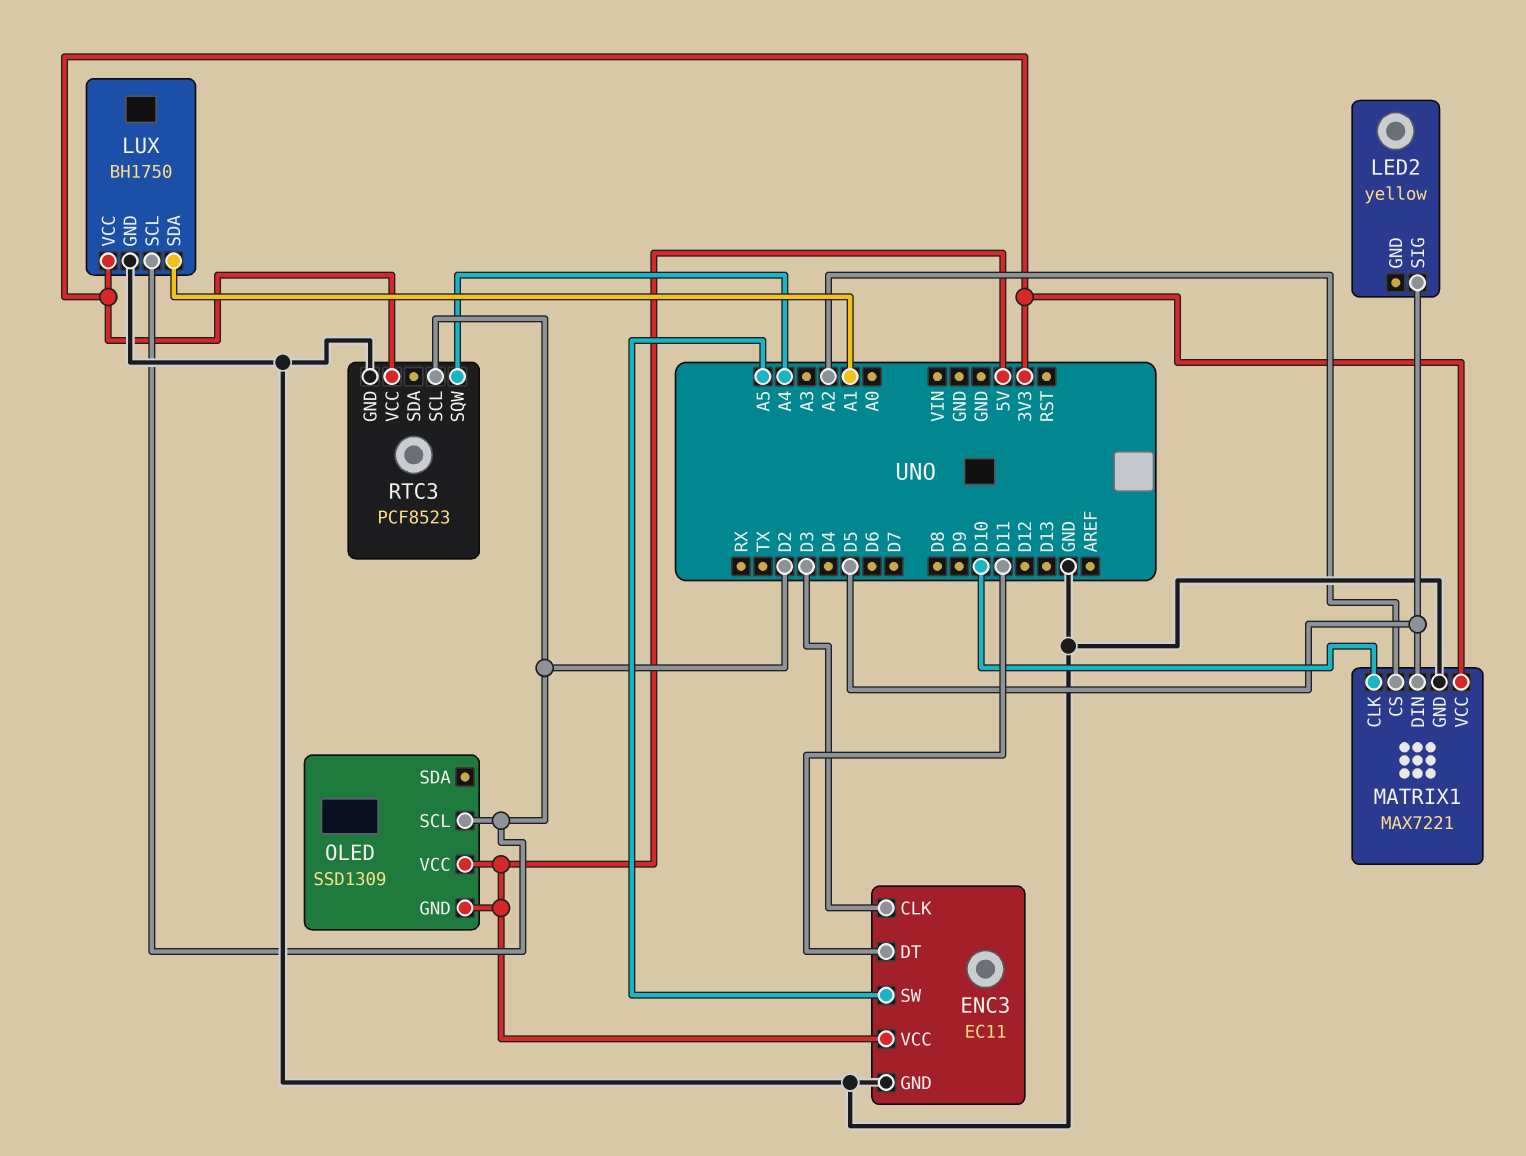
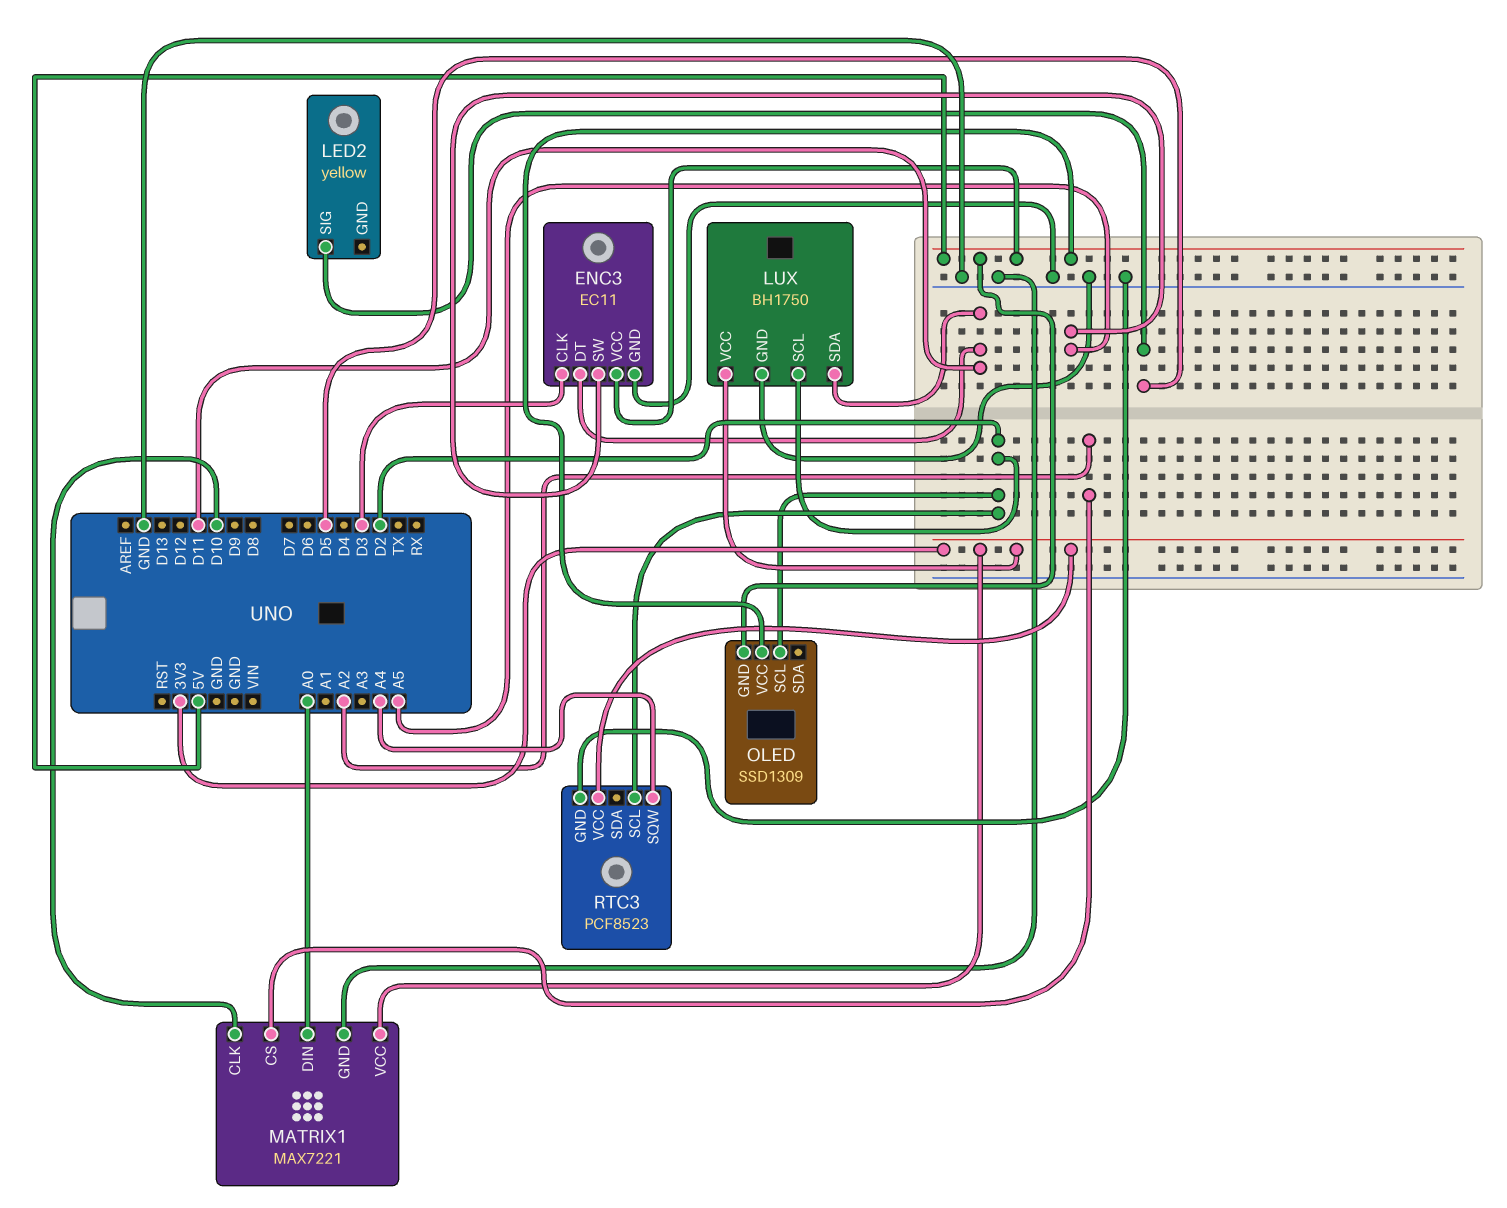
LUX pin SDA: A1 -> D11
MATRIX1 pin DIN: D5 -> A0

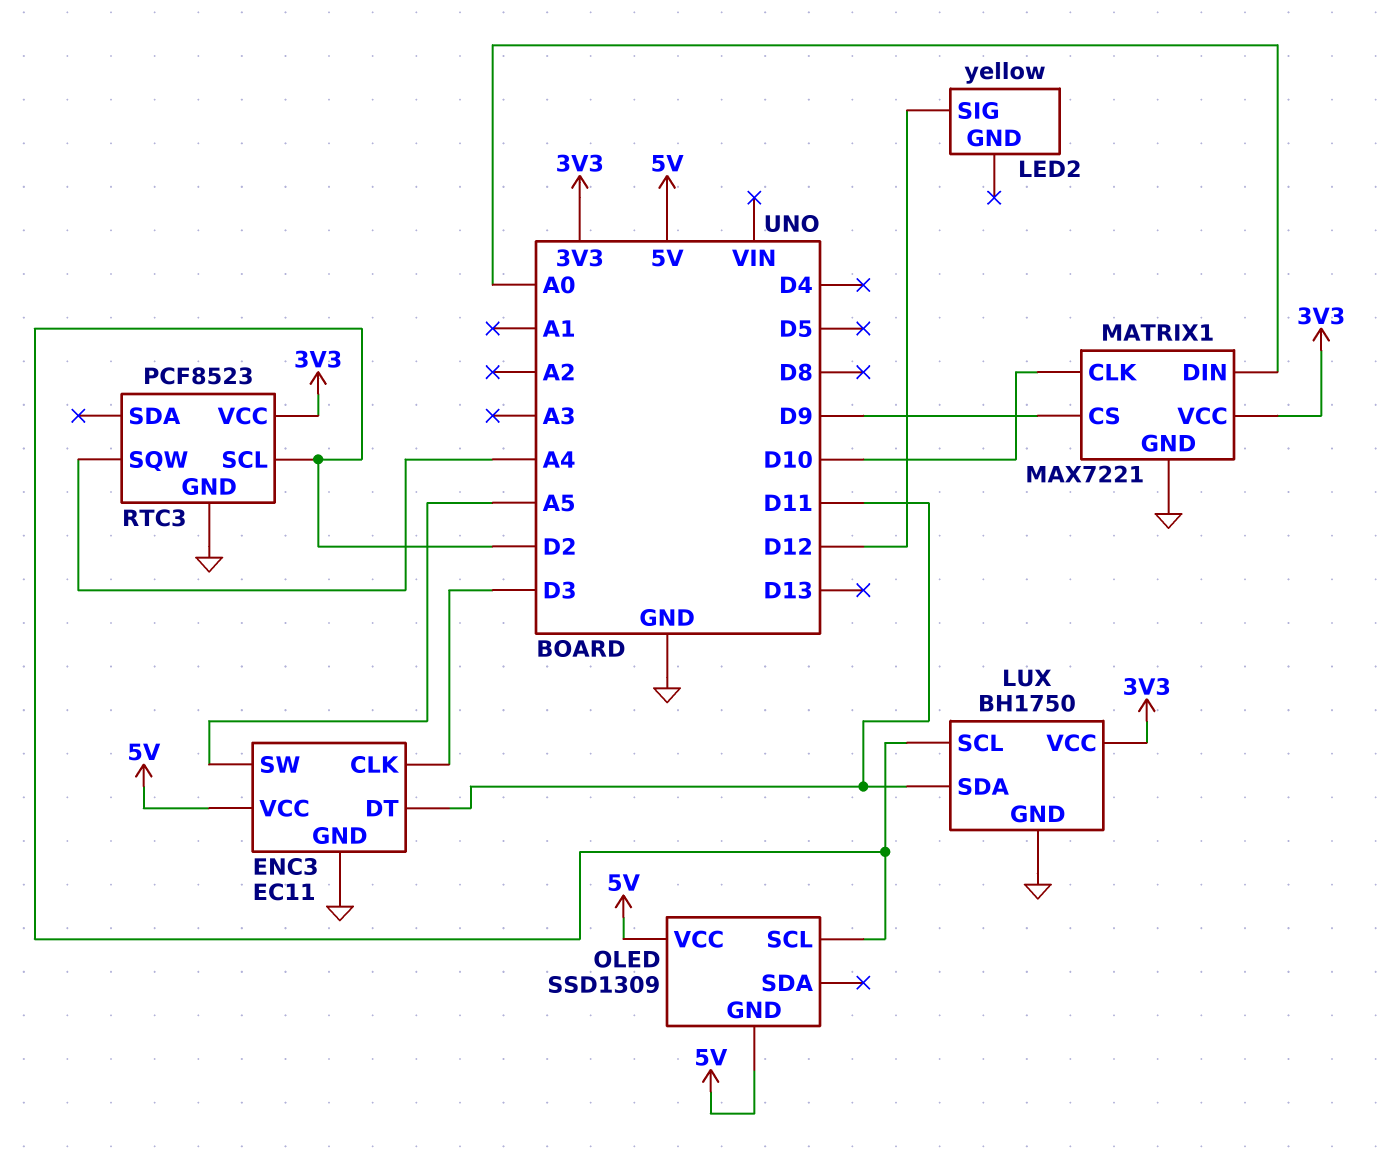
LED2 pin SIG: D5 -> D12
MATRIX1 pin CS: A2 -> D9

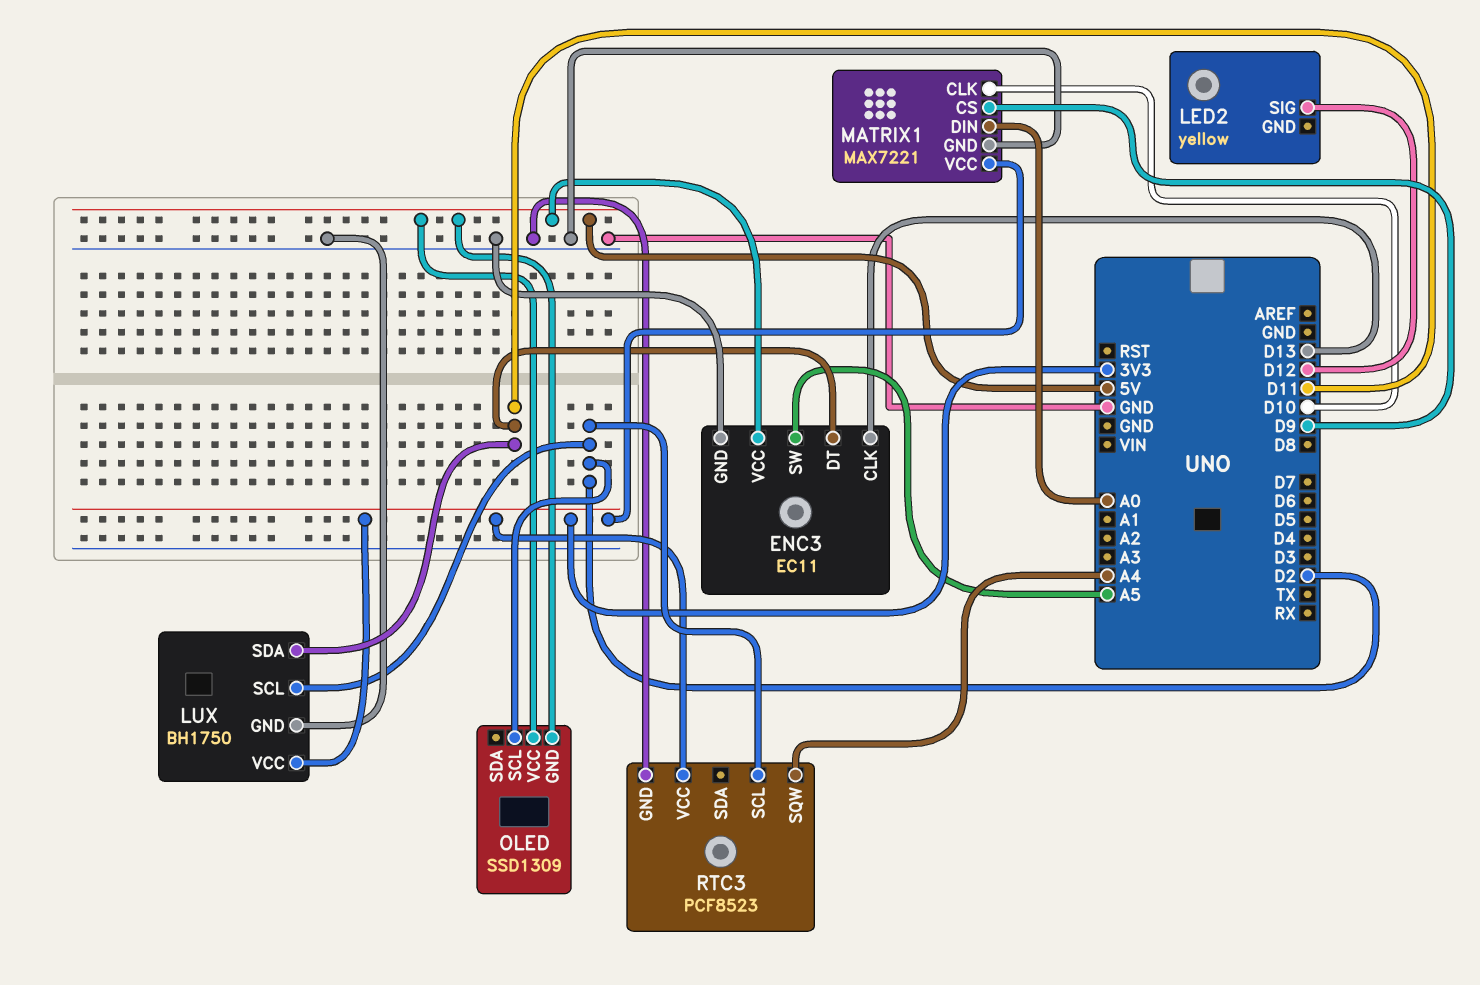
ENC3 pin CLK: D3 -> D13

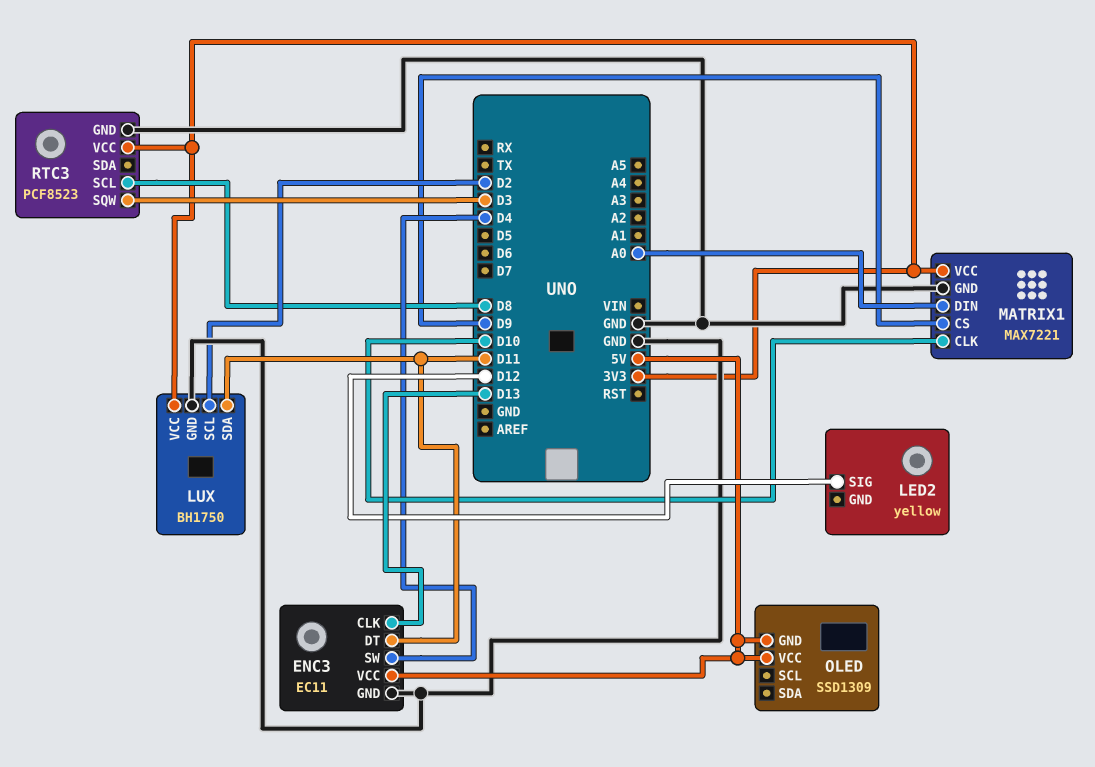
ENC3 pin SW: A5 -> D4
OLED pin SCL: D2 -> none
RTC3 pin SCL: D2 -> D8
RTC3 pin SQW: A4 -> D3

